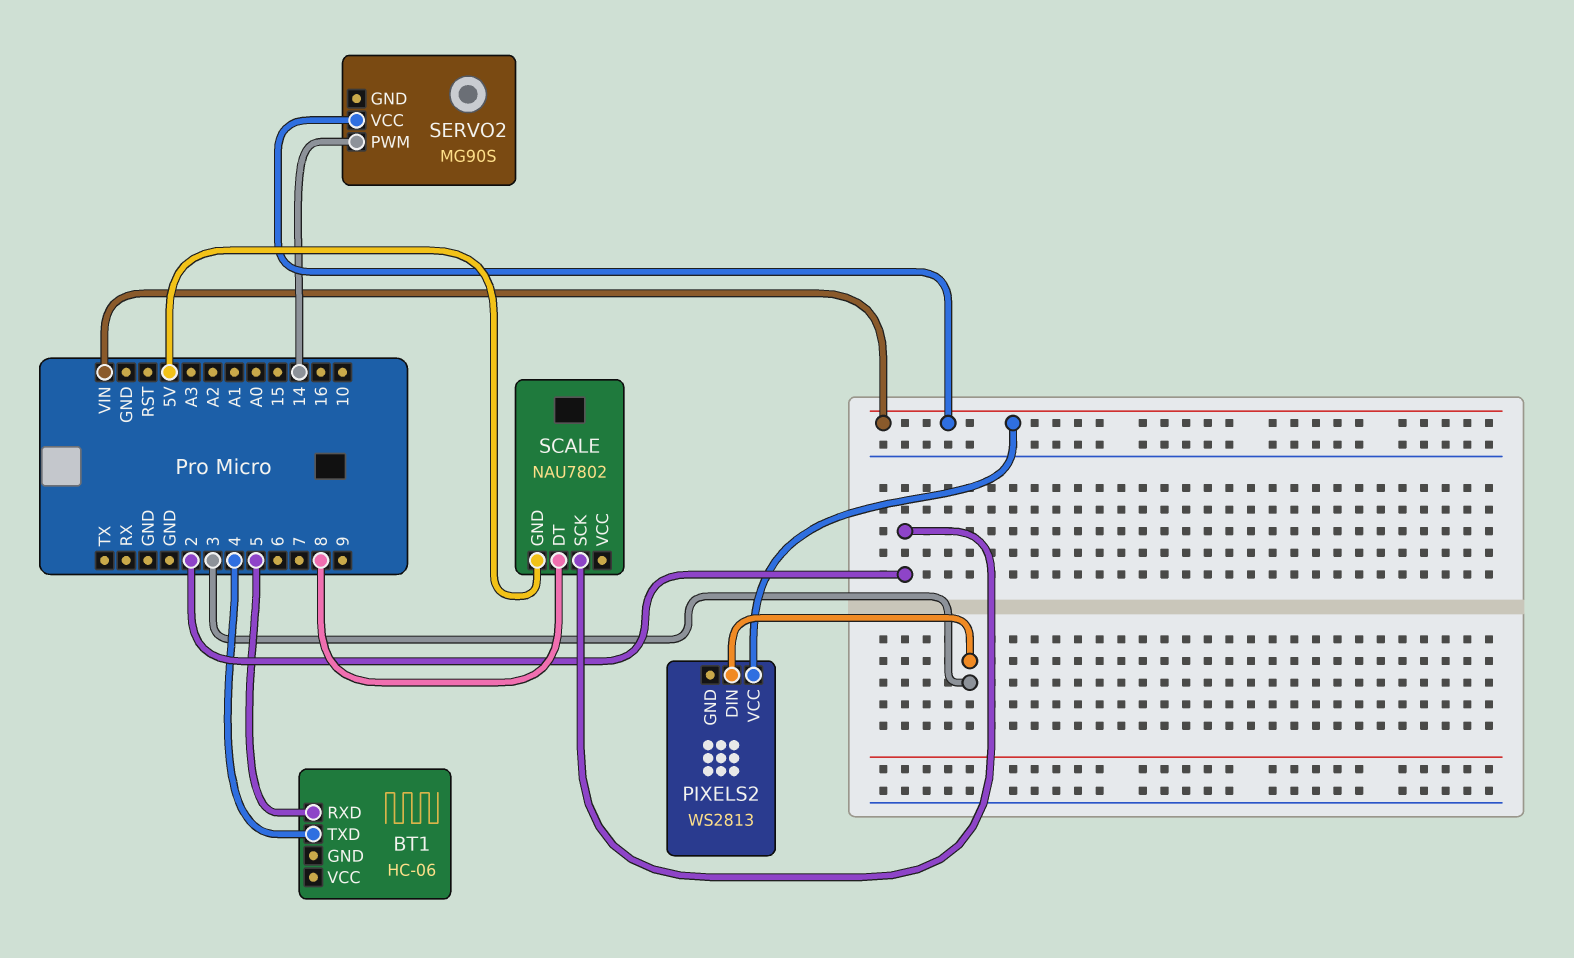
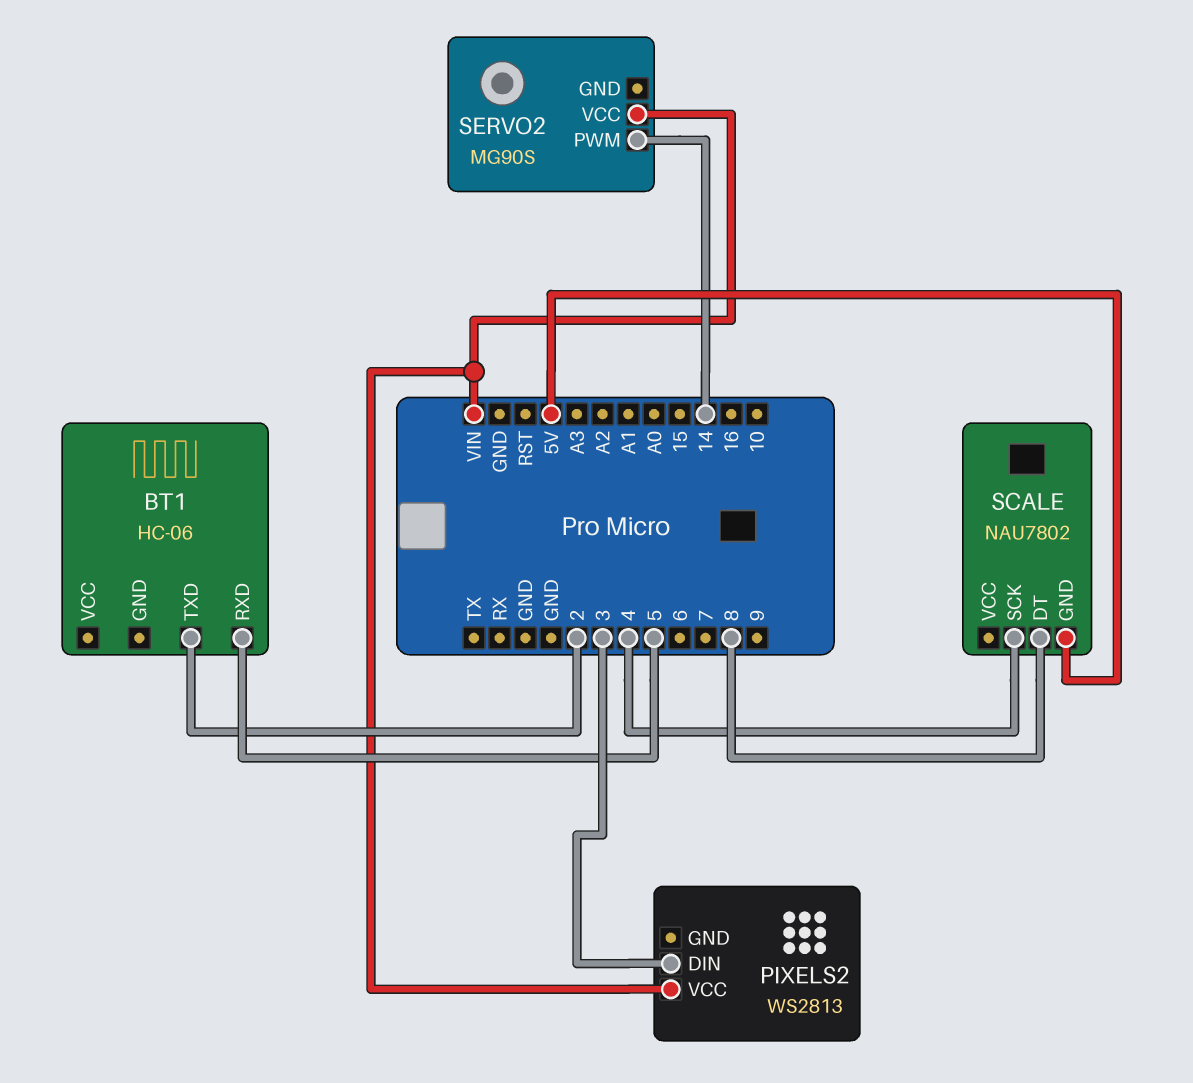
BT1 pin TXD: 4 -> 2
SCALE pin SCK: 2 -> 4

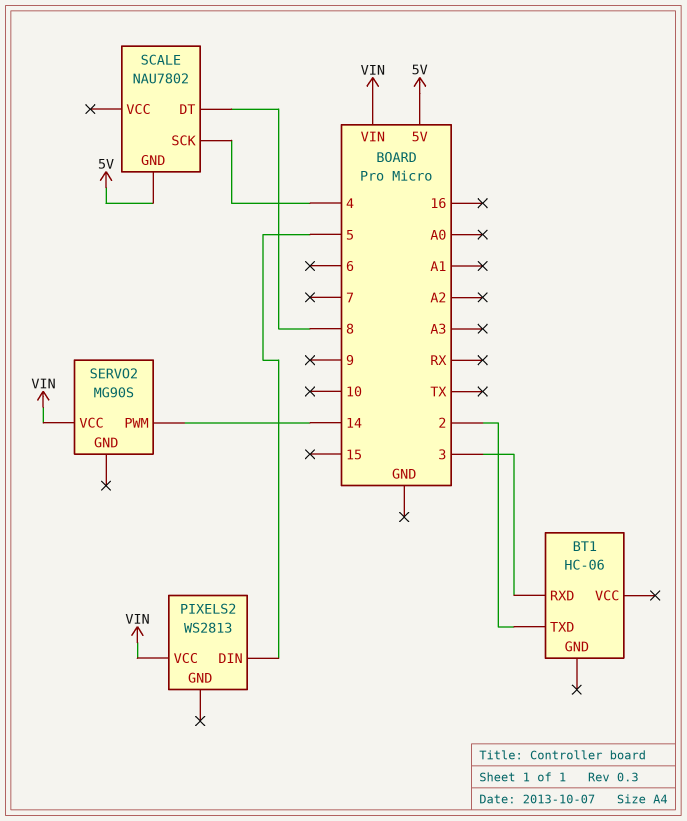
BT1 pin RXD: 5 -> 3
PIXELS2 pin DIN: 3 -> 5

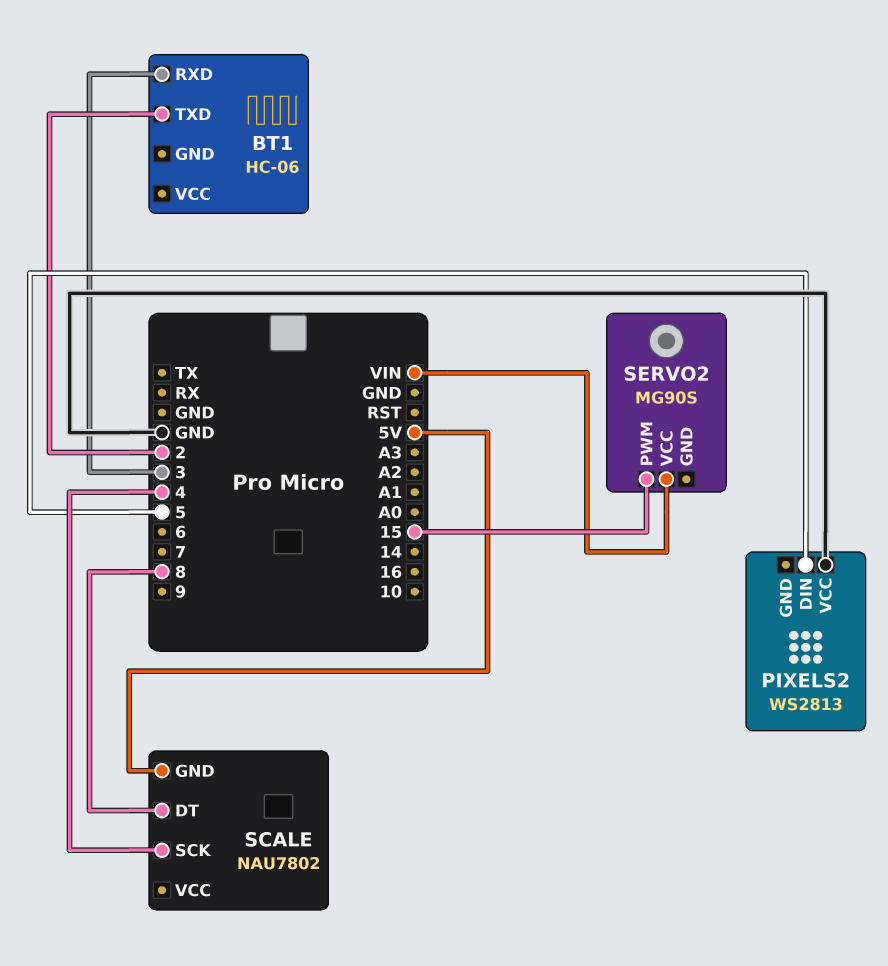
PIXELS2 pin VCC: VIN -> GND
SERVO2 pin PWM: 14 -> 15

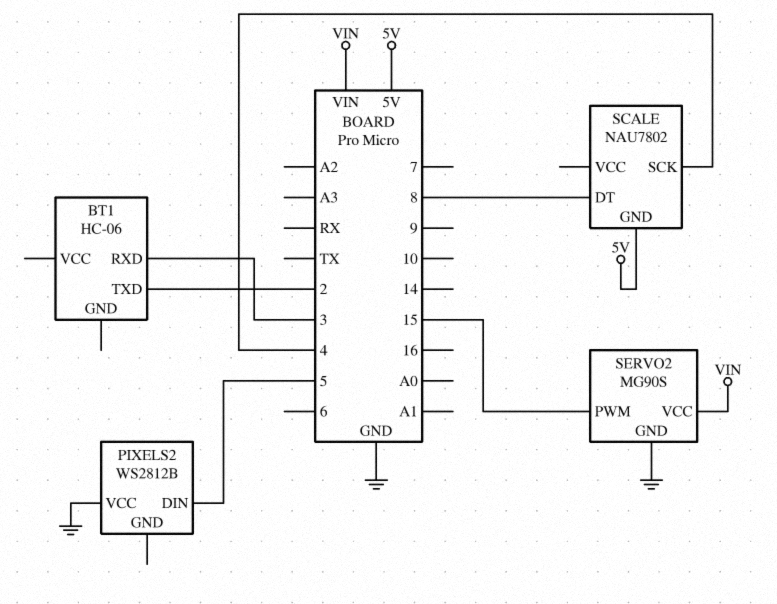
PIXELS2: WS2813 -> WS2812B
SERVO2 pin GND: none -> GND

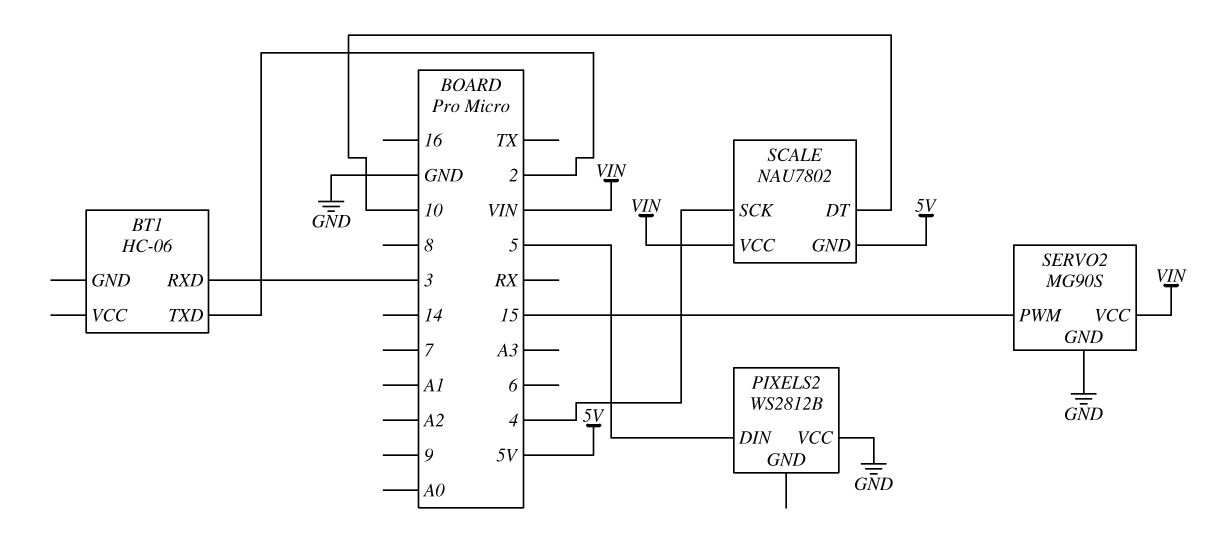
SCALE pin DT: 8 -> 10
SCALE pin VCC: none -> VIN

